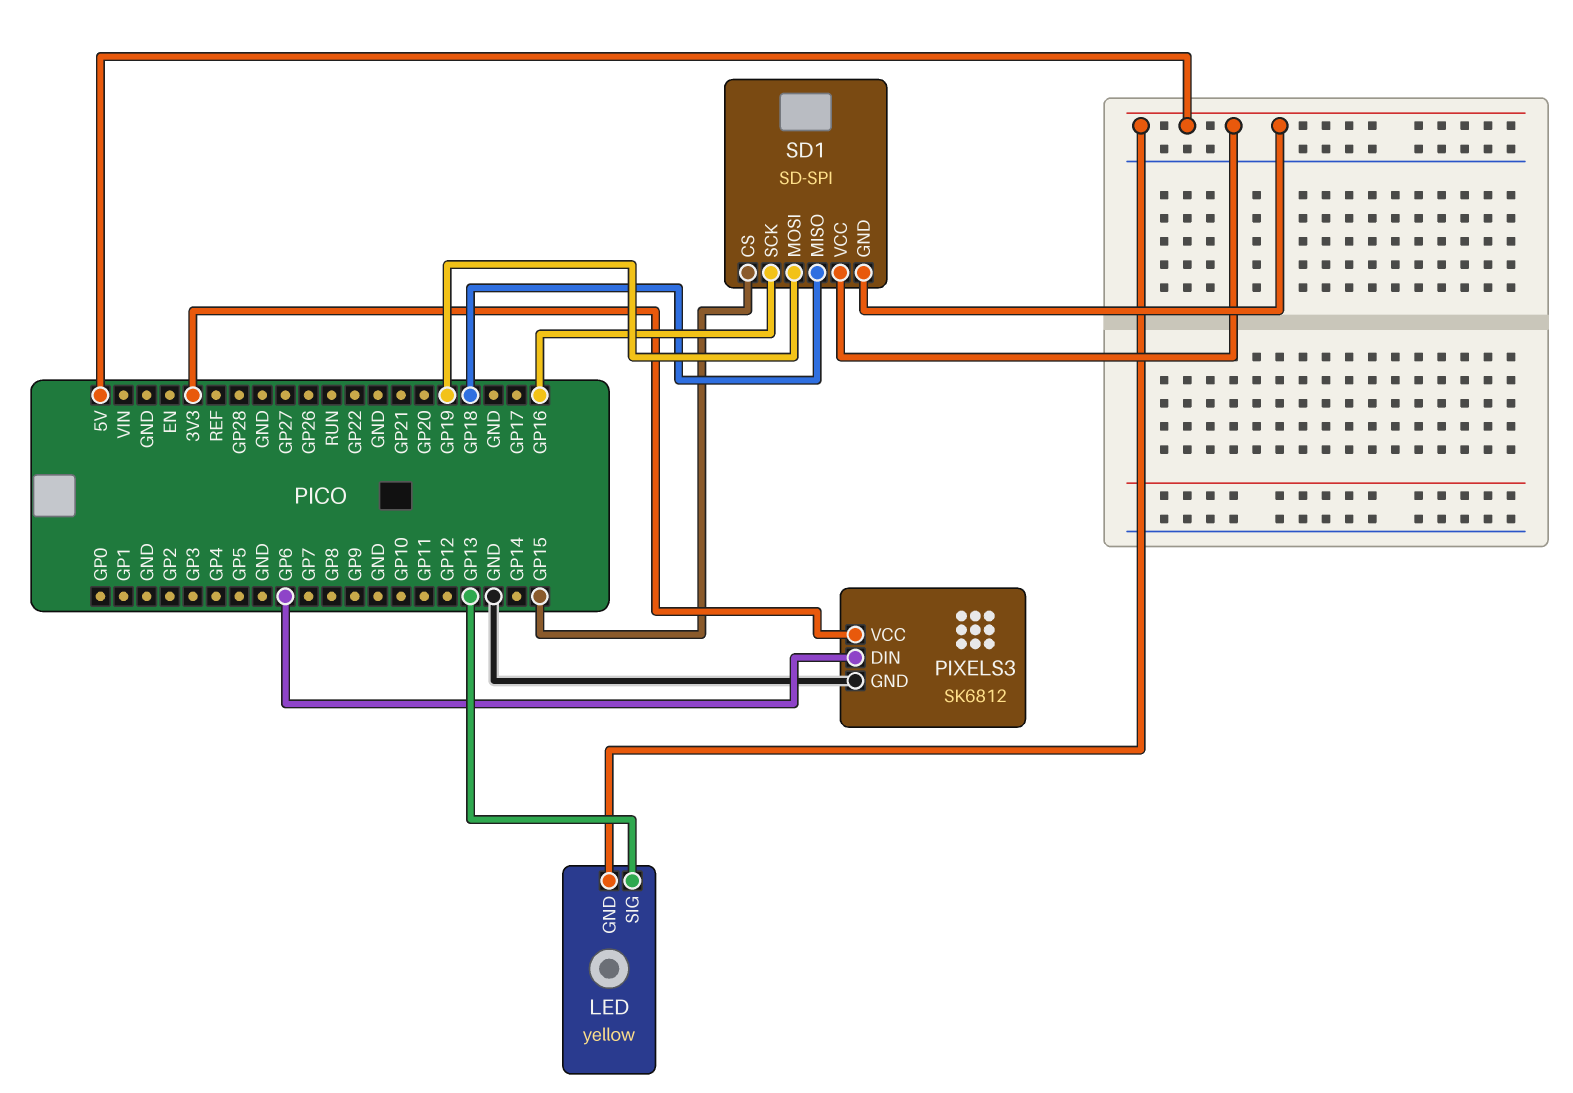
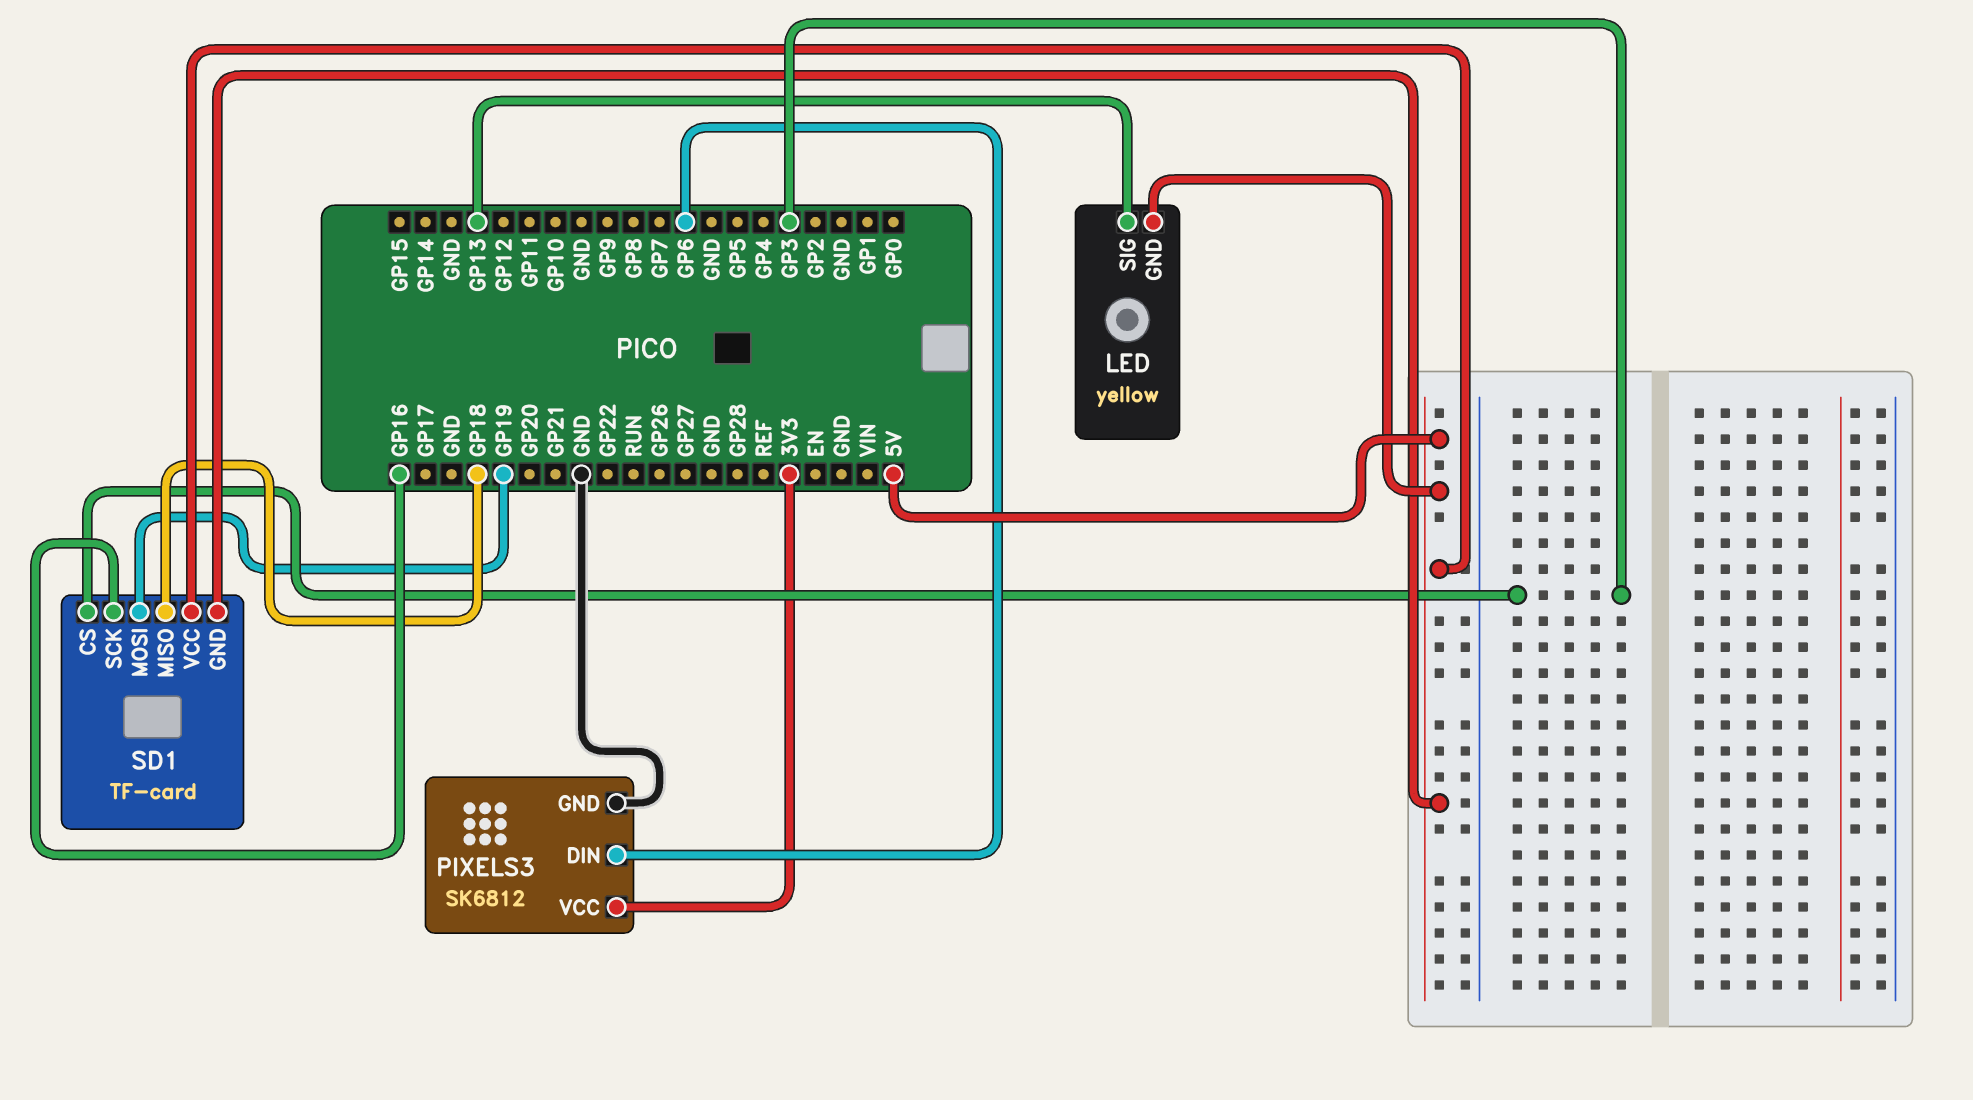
SD1: SD-SPI -> TF-card
SD1 pin CS: GP15 -> GP3

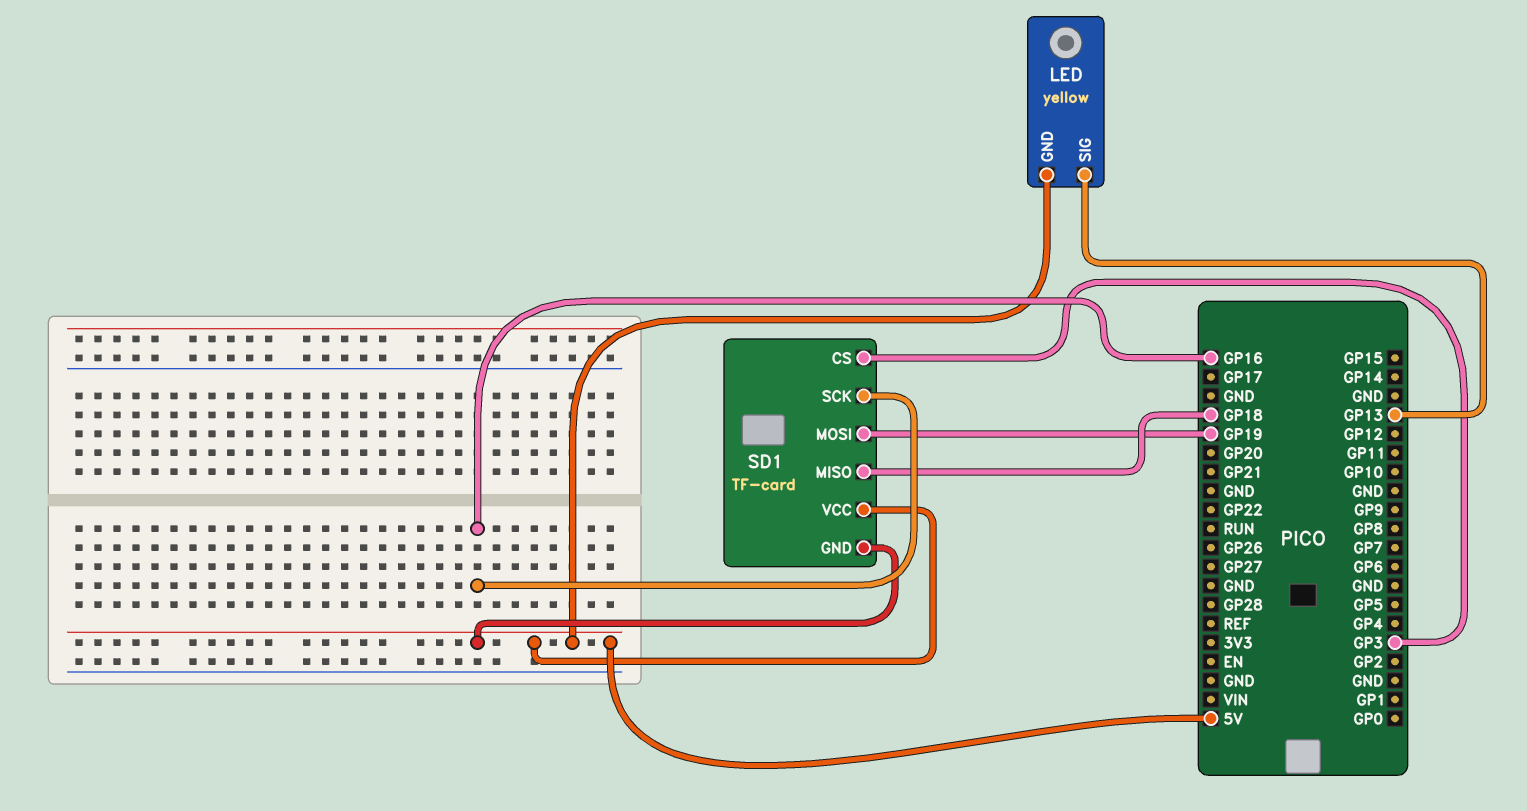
PIXELS3: SK6812 -> none
PIXELS3 pin DIN: GP6 -> none
PIXELS3 pin GND: GND -> none
PIXELS3 pin VCC: 3V3 -> none

